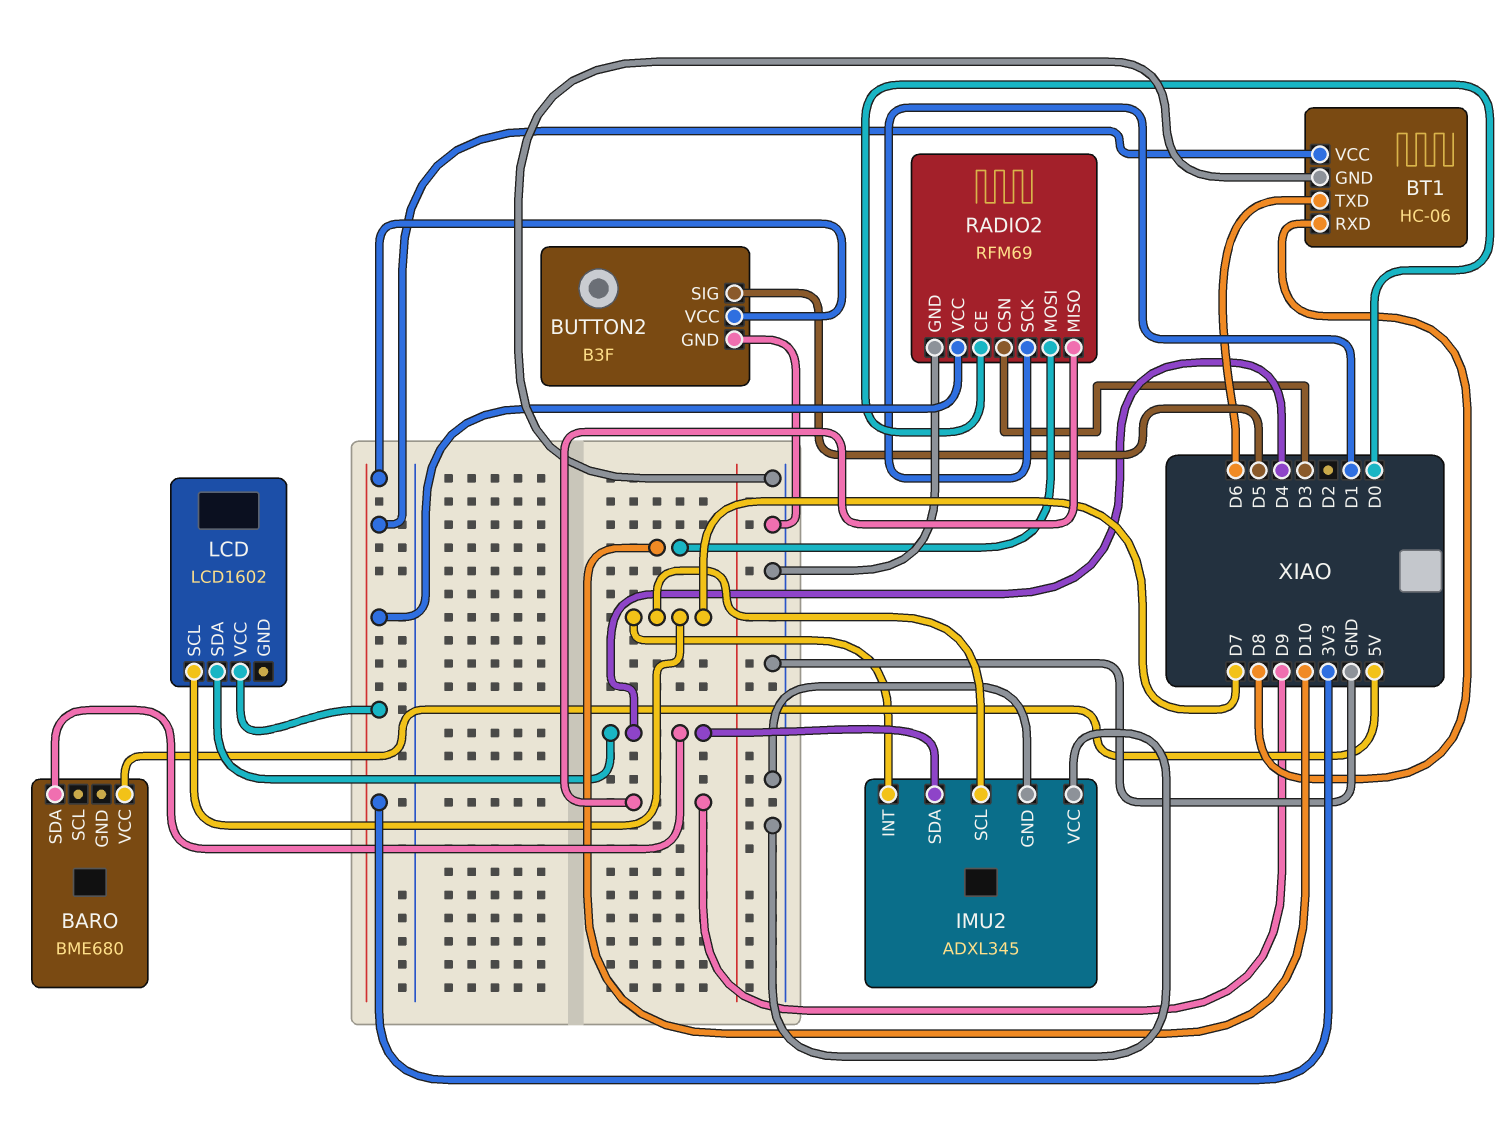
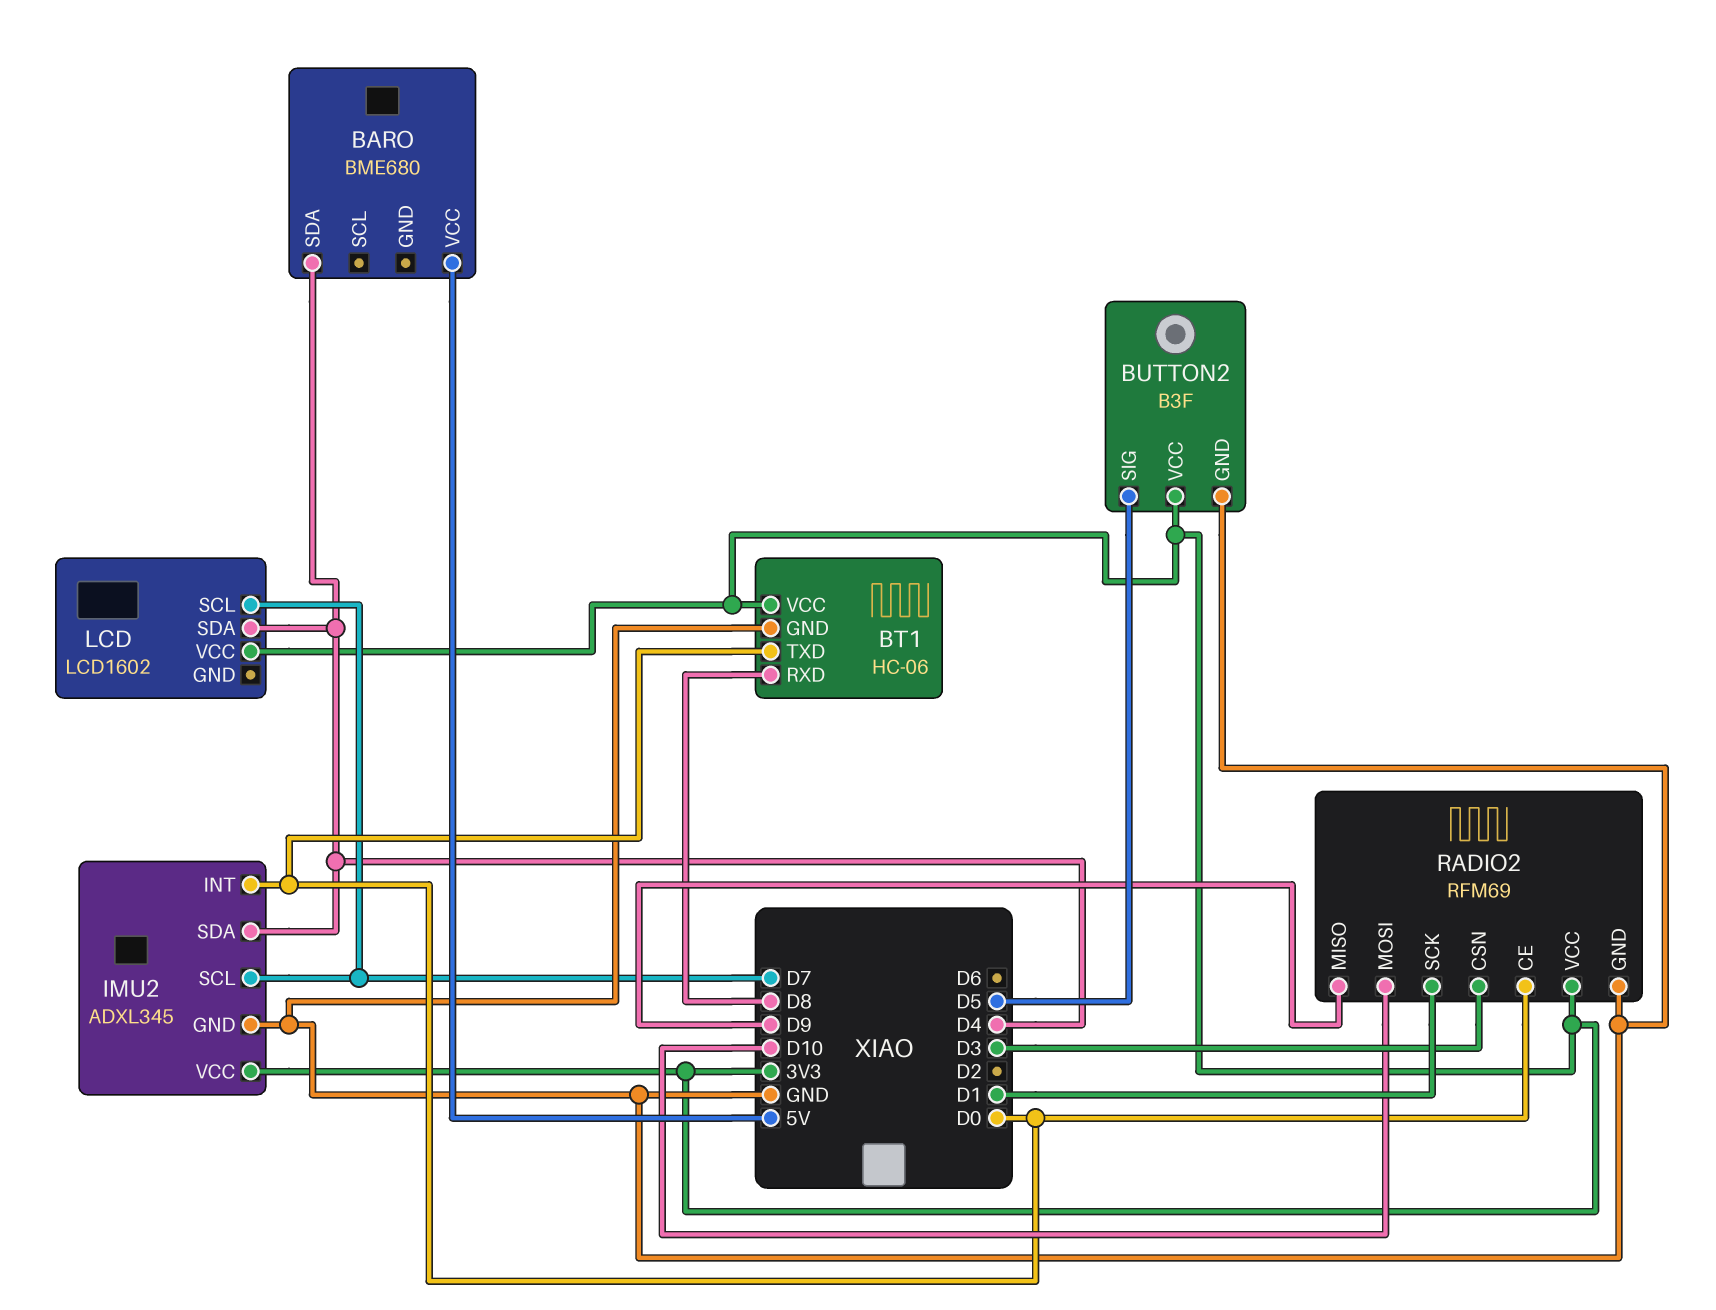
BT1 pin TXD: D6 -> D0
IMU2 pin INT: D7 -> D0
IMU2 pin VCC: GND -> 3V3

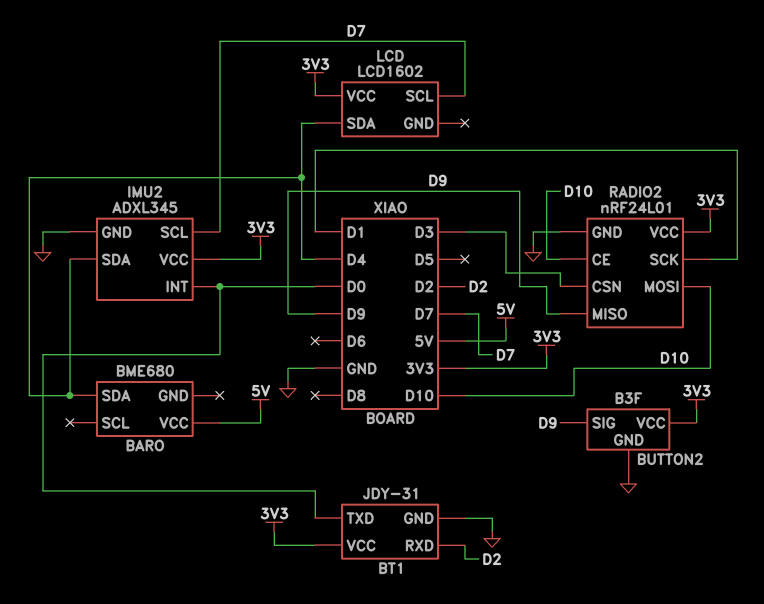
BT1: HC-06 -> JDY-31
BT1 pin RXD: D8 -> D2
BUTTON2 pin SIG: D5 -> D9
RADIO2: RFM69 -> nRF24L01
RADIO2 pin CE: D0 -> D10

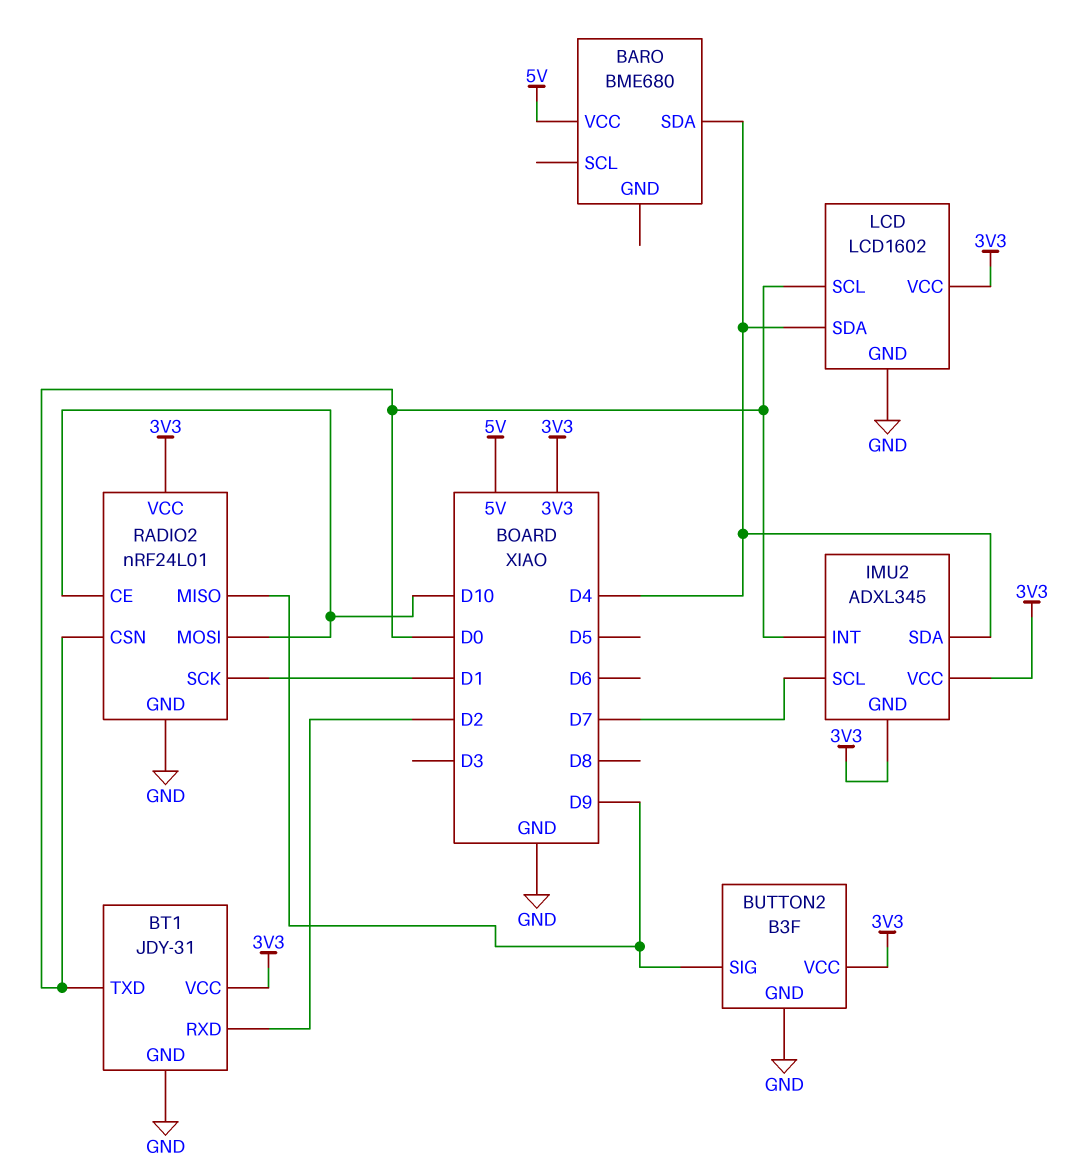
IMU2 pin GND: GND -> 3V3
LCD pin GND: none -> GND
LCD pin SCL: D7 -> D0
RADIO2 pin CSN: D3 -> D0

